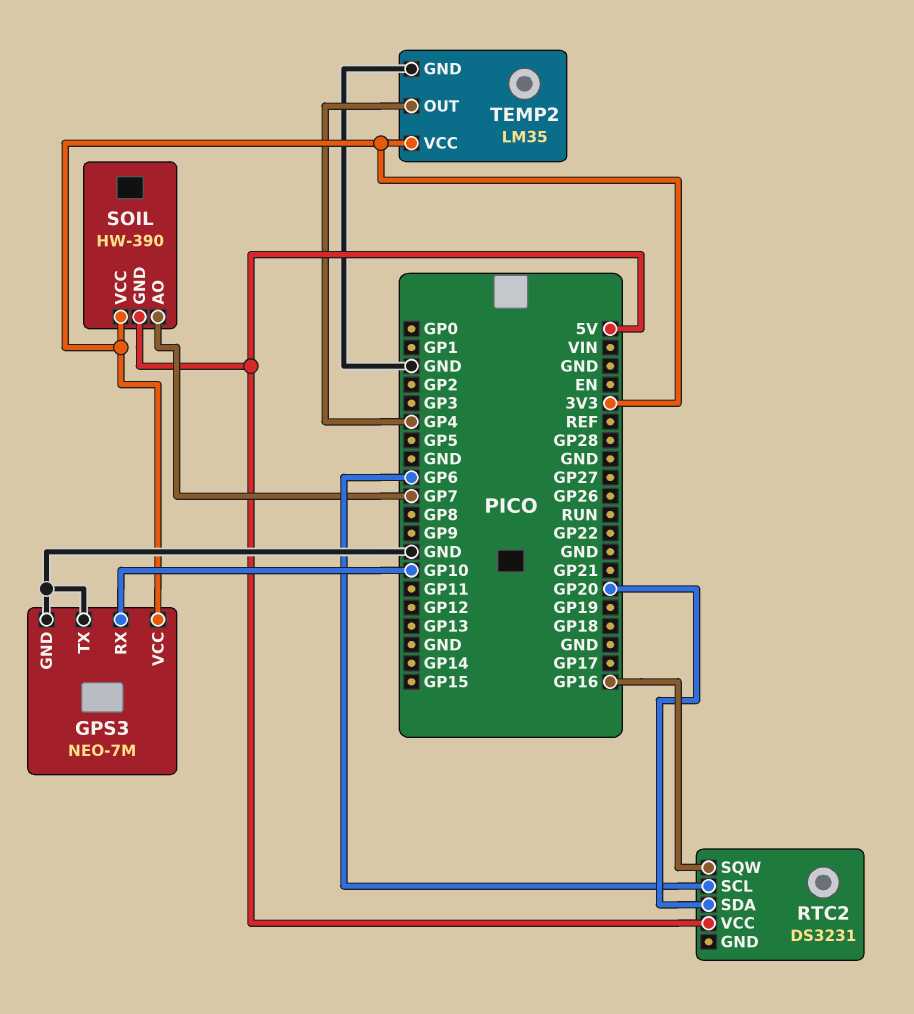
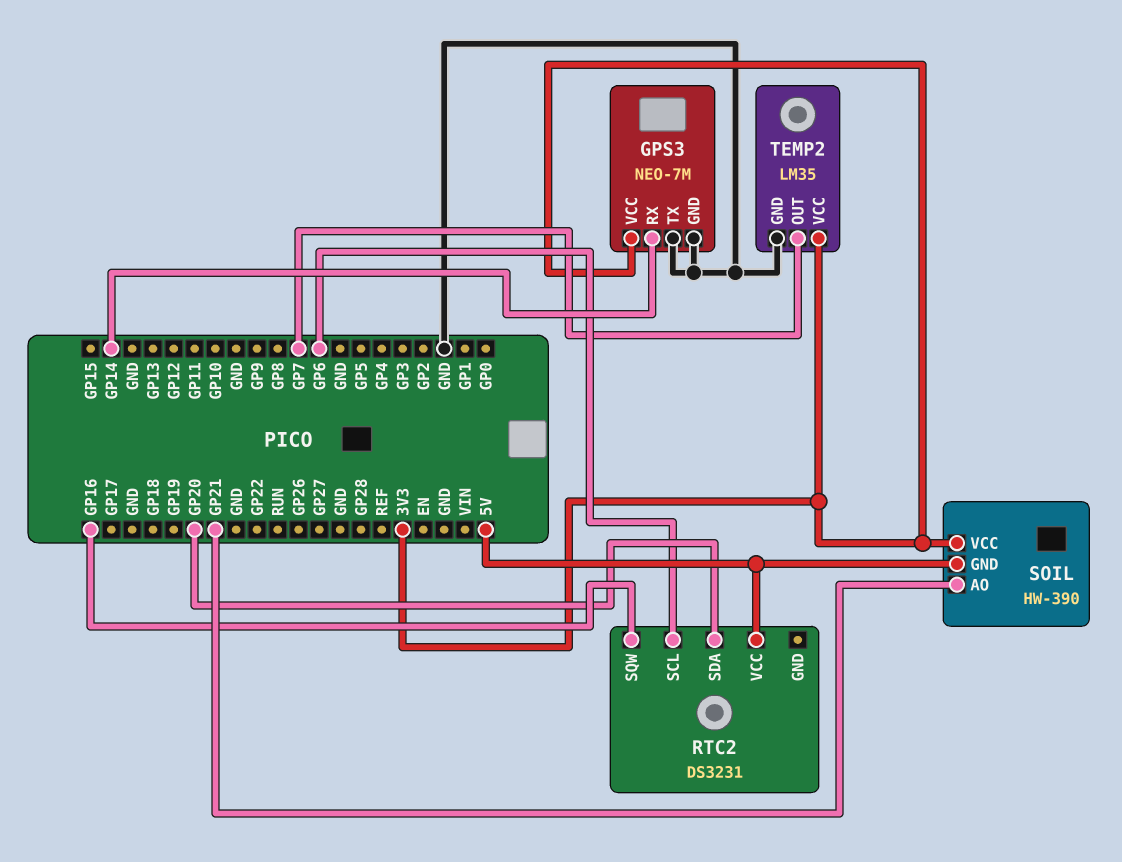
GPS3 pin RX: GP10 -> GP14
SOIL pin AO: GP7 -> GP21
TEMP2 pin OUT: GP4 -> GP7

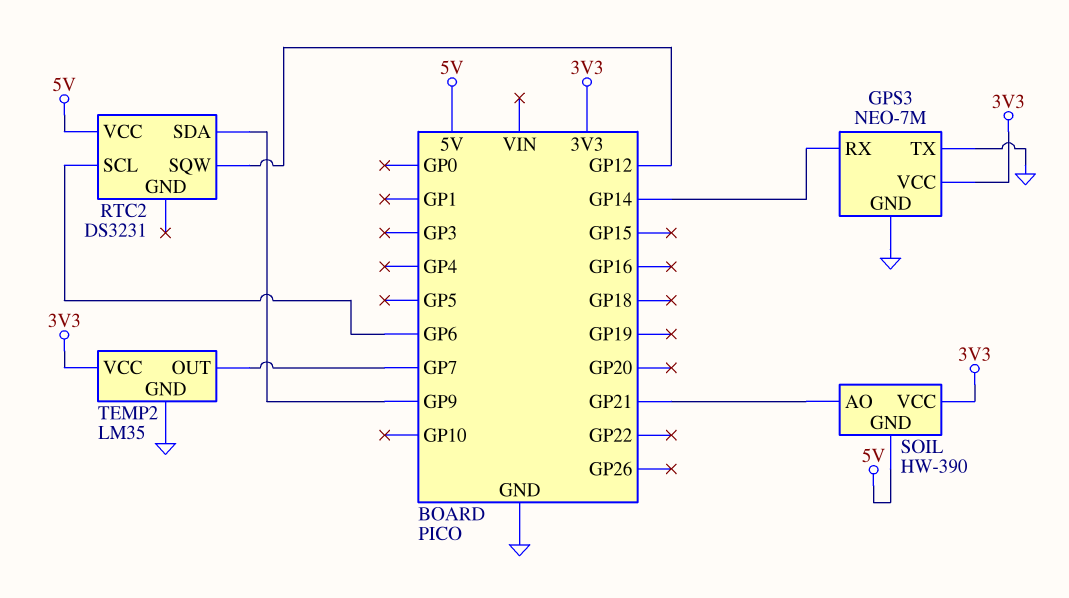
RTC2 pin SDA: GP20 -> GP9
RTC2 pin SQW: GP16 -> GP12

